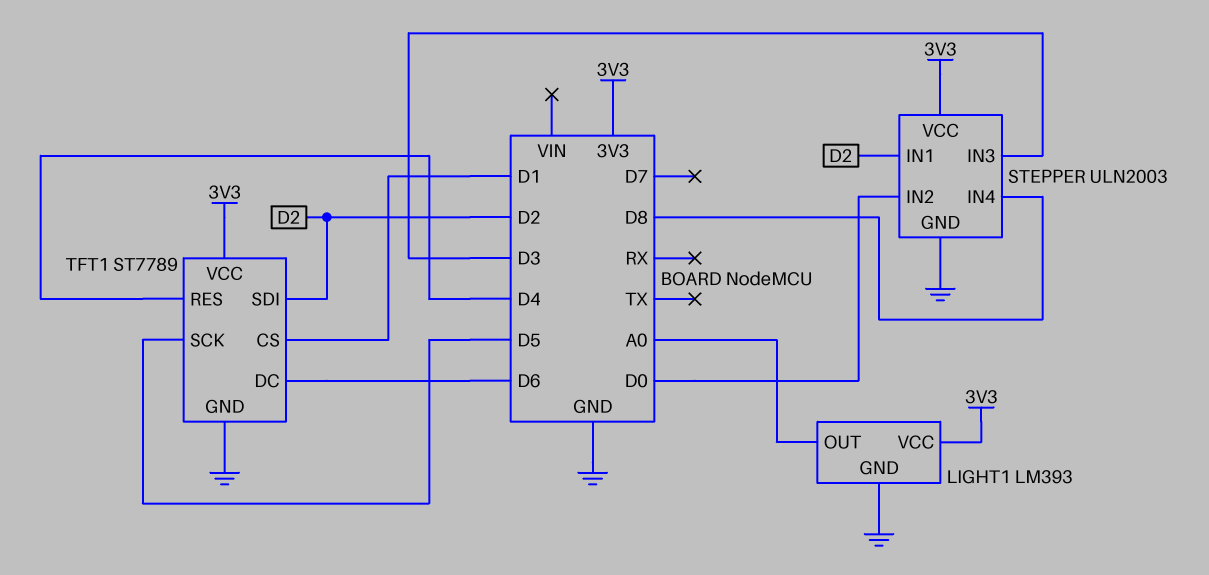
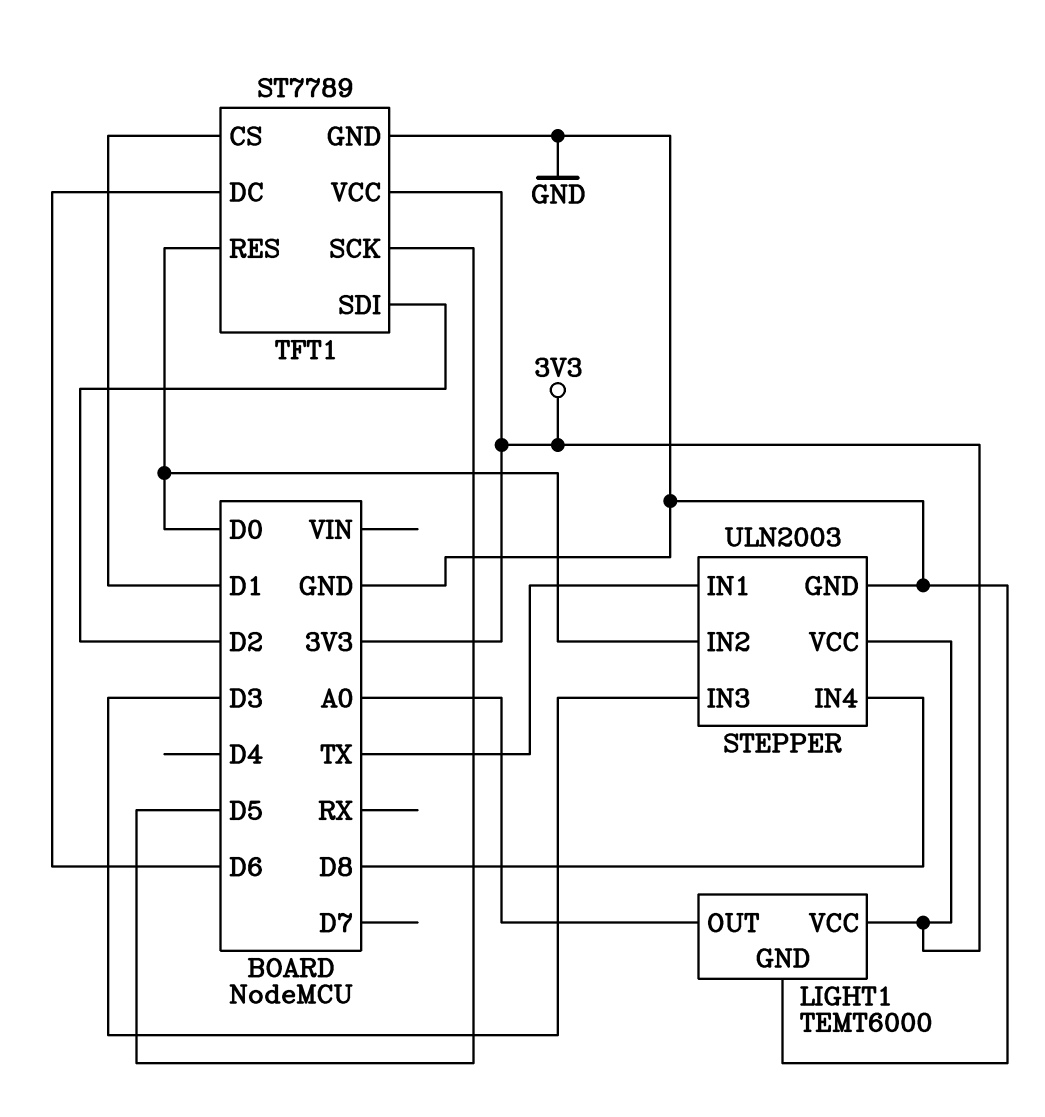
LIGHT1: LM393 -> TEMT6000
STEPPER pin IN1: D2 -> TX
TFT1 pin RES: D4 -> D0

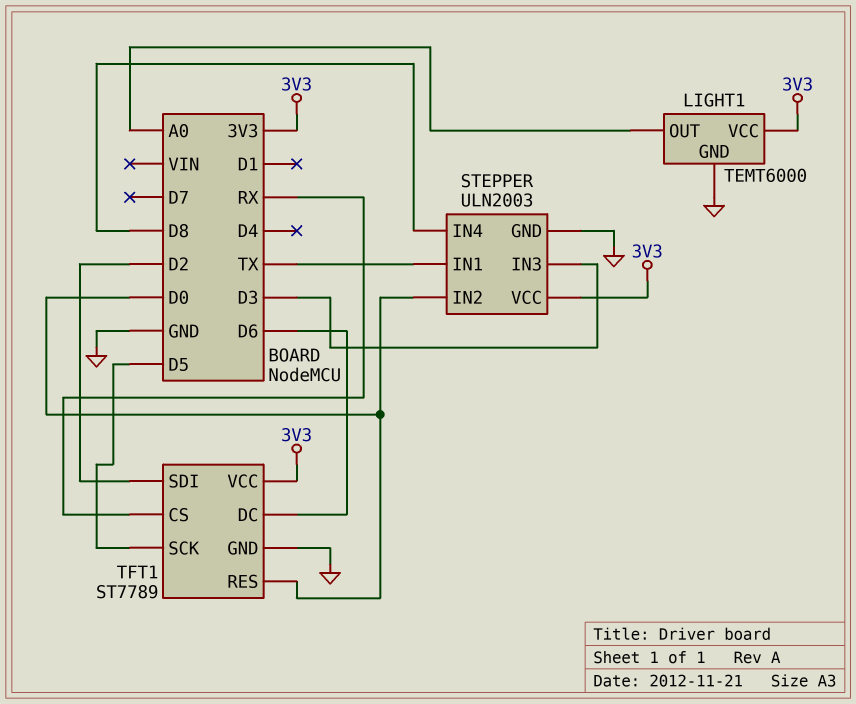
TFT1 pin CS: D1 -> RX

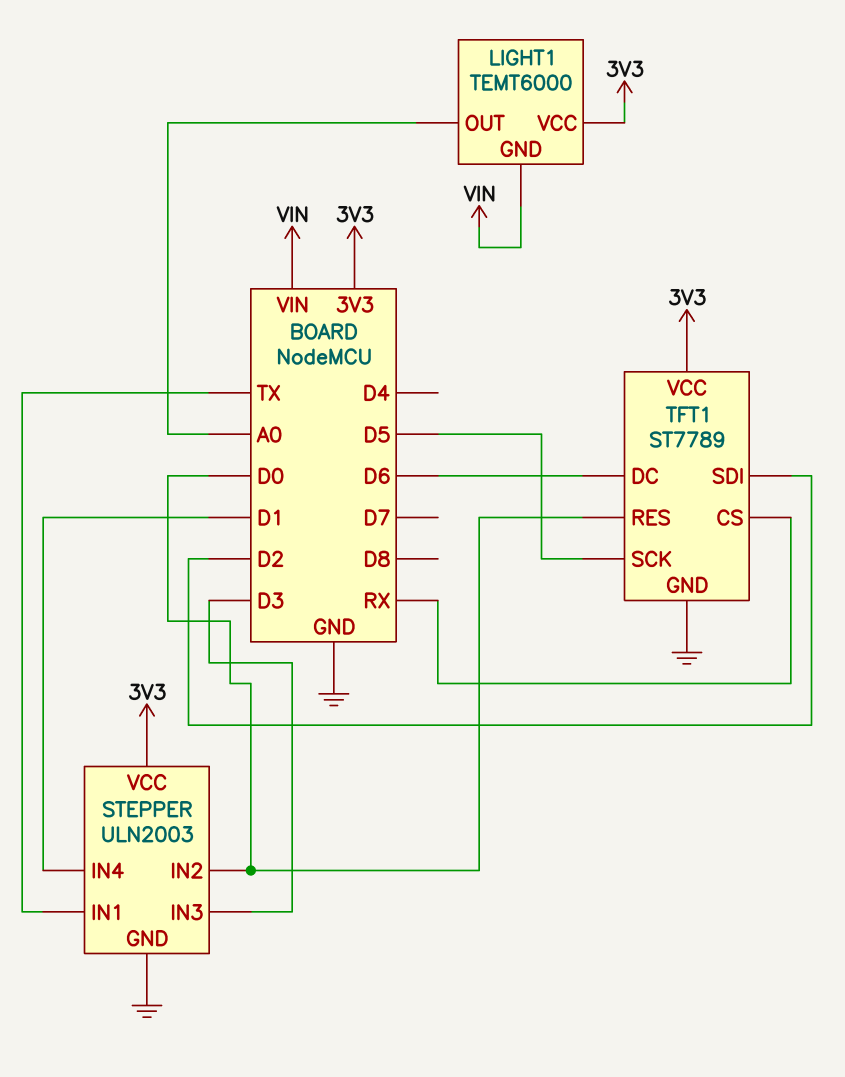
LIGHT1 pin GND: GND -> VIN
STEPPER pin IN4: D8 -> D1

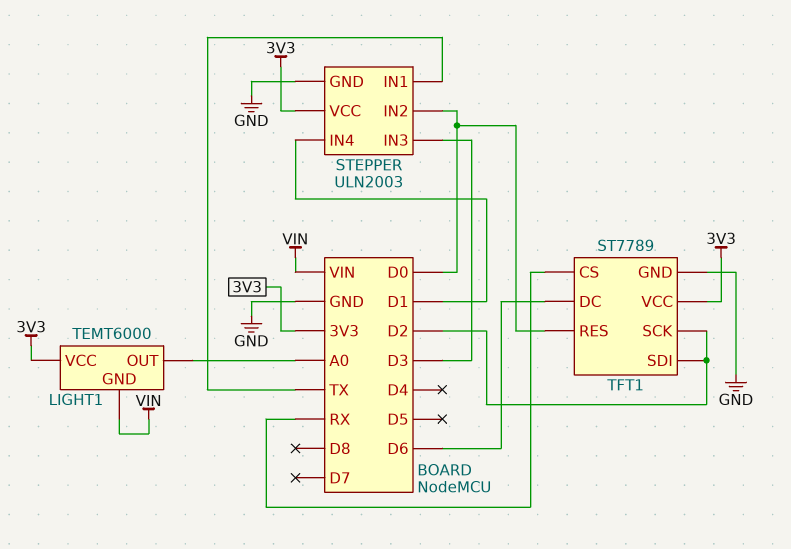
TFT1 pin SCK: D5 -> D2

